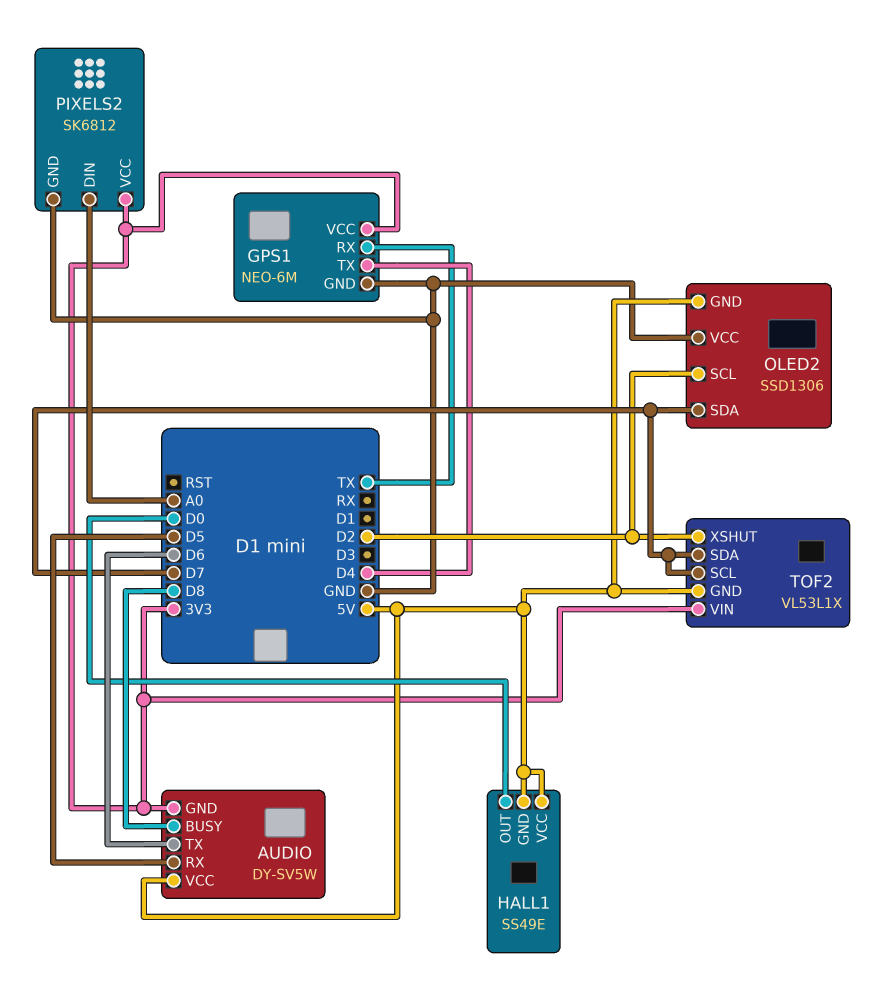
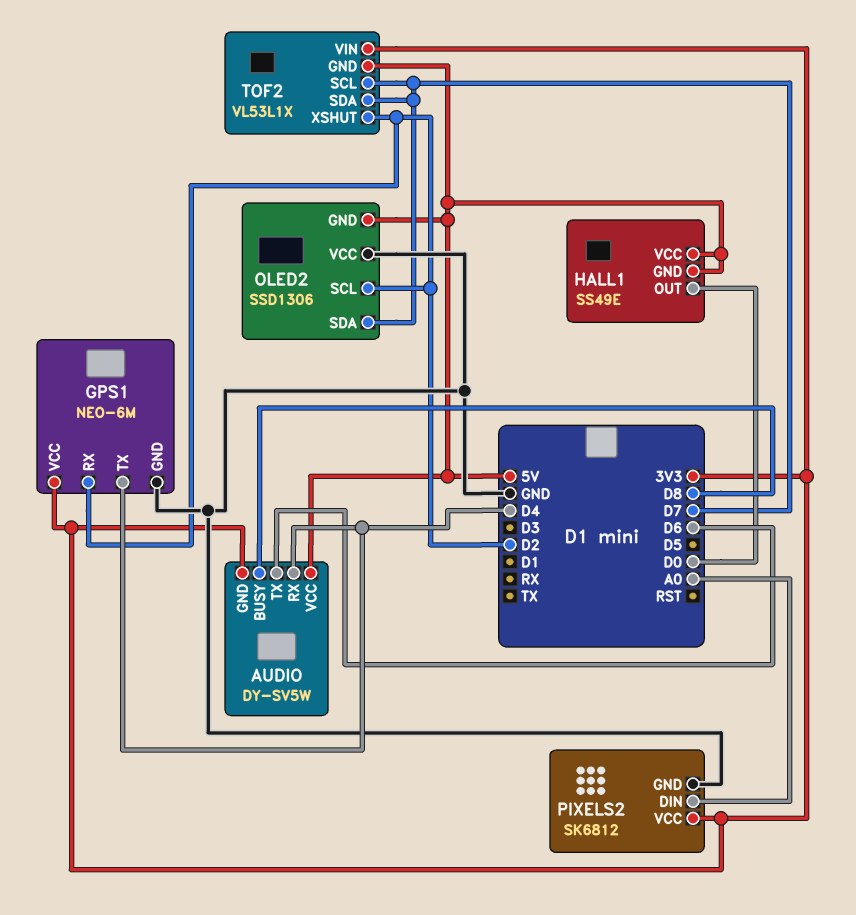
AUDIO pin RX: D5 -> D4
GPS1 pin RX: TX -> D2

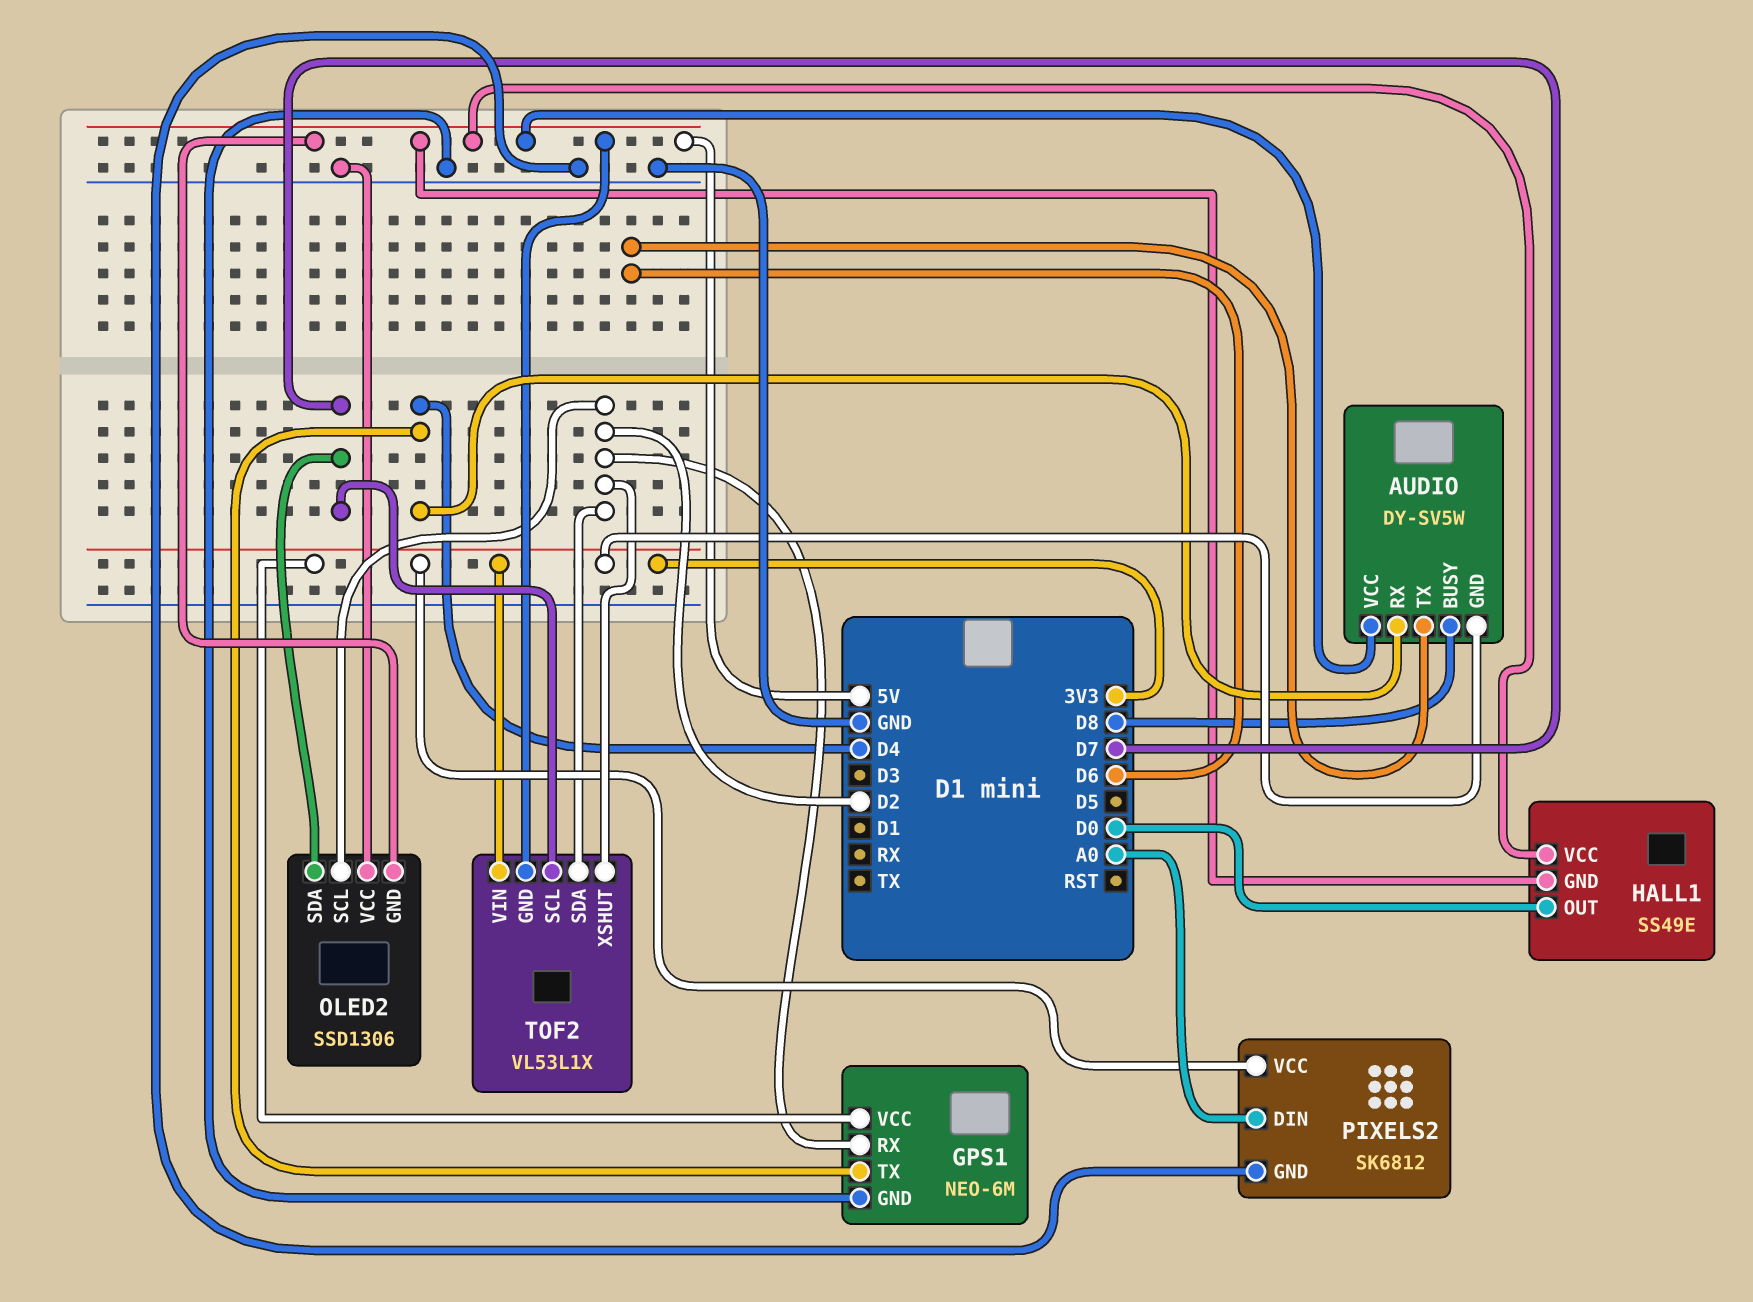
TOF2 pin SDA: D7 -> D2

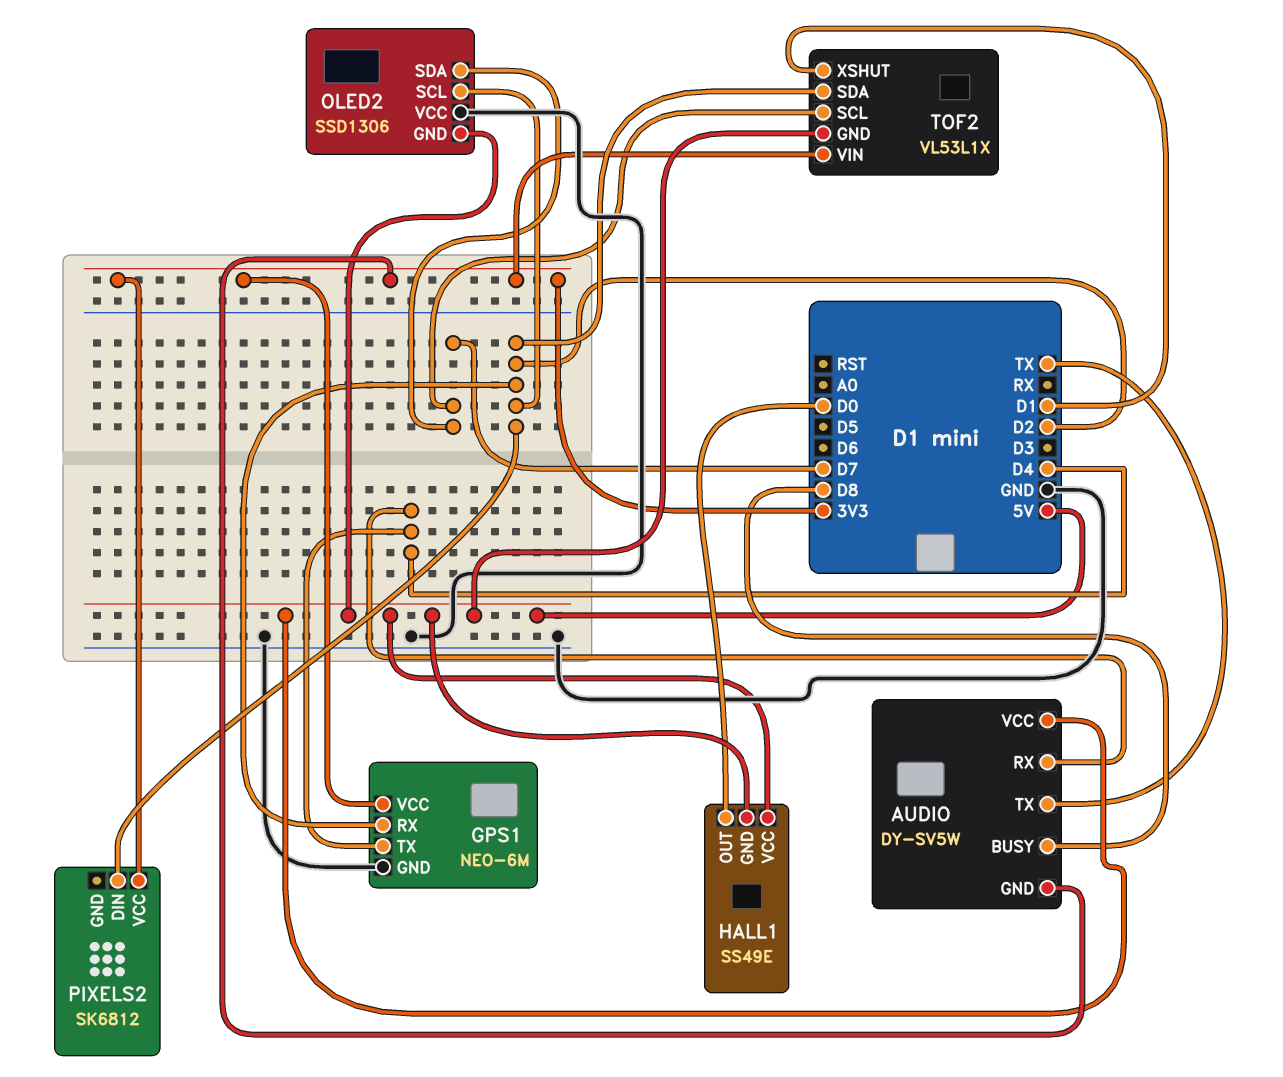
AUDIO pin TX: D6 -> TX
PIXELS2 pin DIN: A0 -> D2
PIXELS2 pin GND: GND -> none
TOF2 pin XSHUT: D2 -> D1

